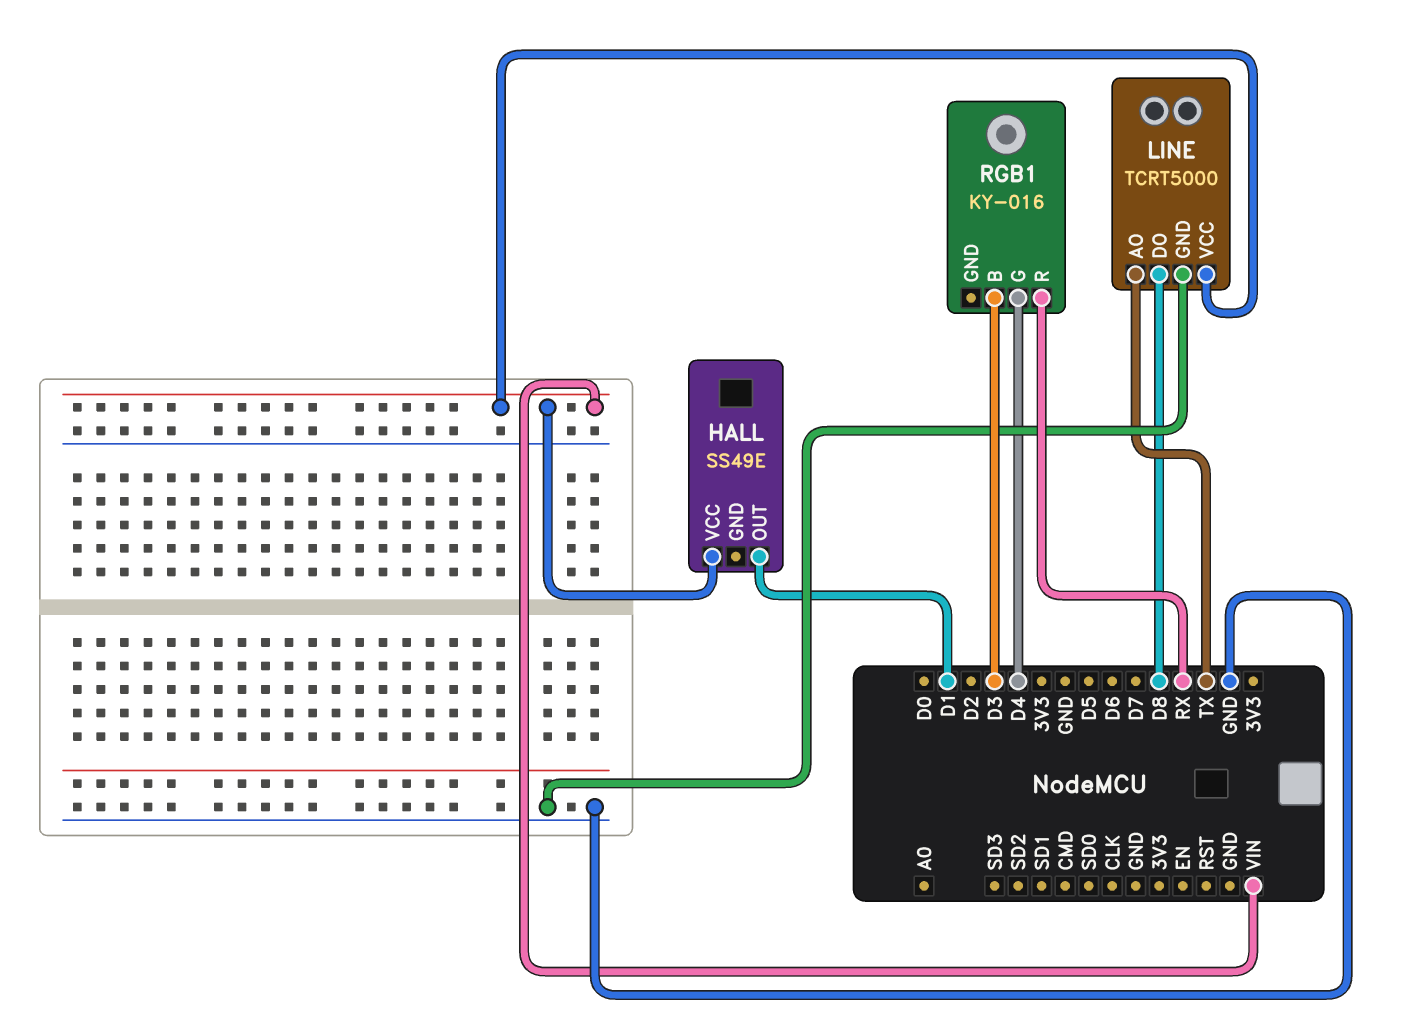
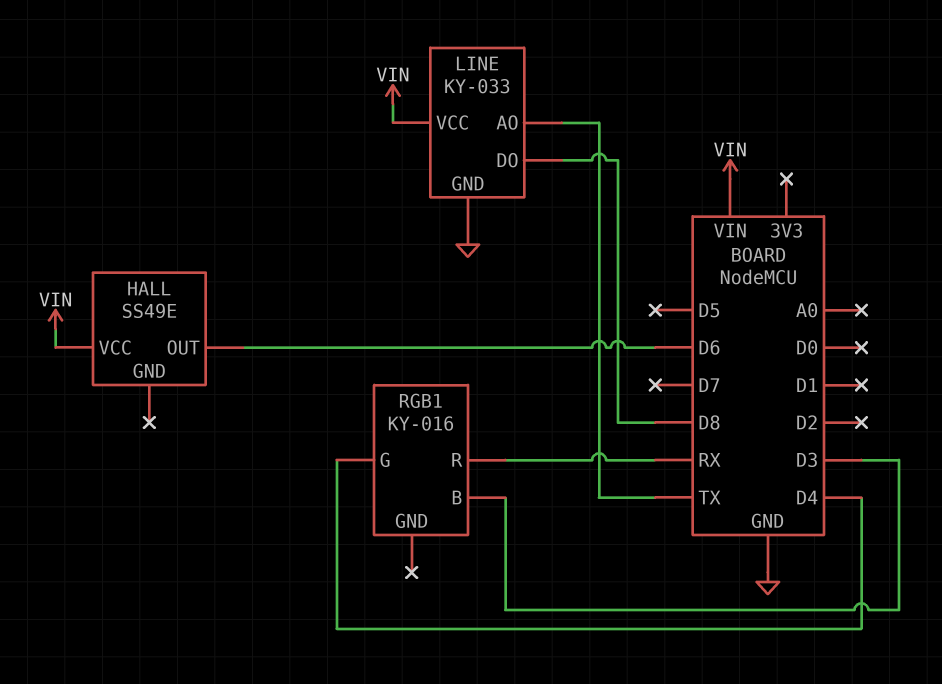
HALL pin OUT: D1 -> D6
LINE: TCRT5000 -> KY-033

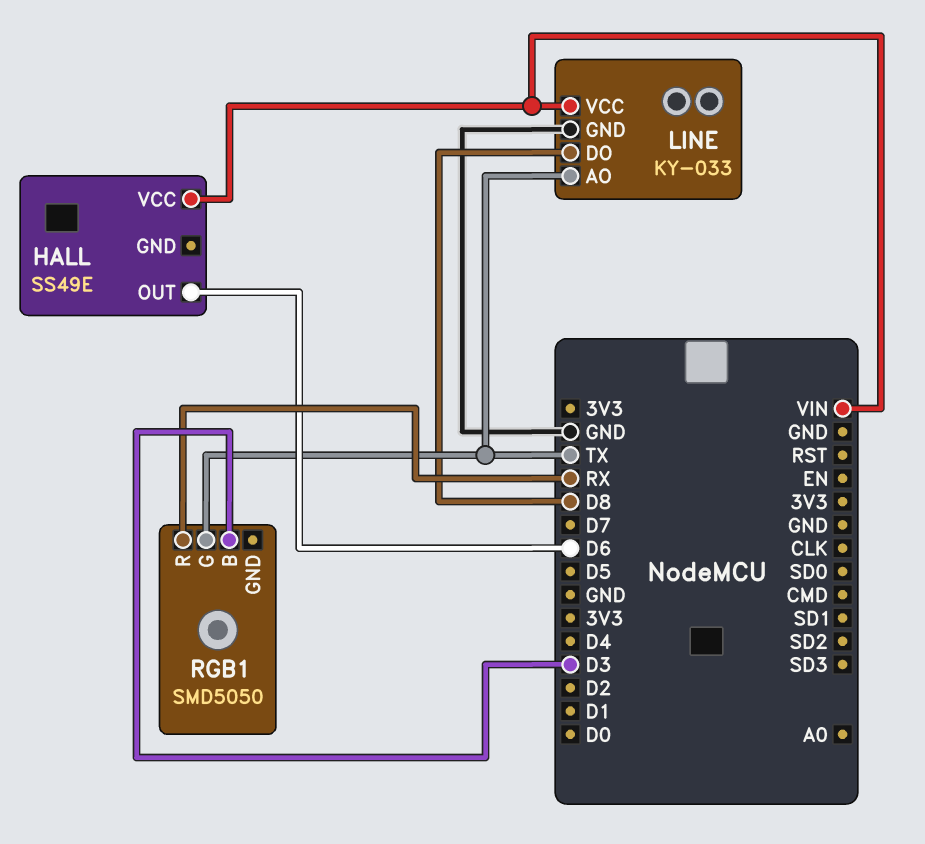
RGB1: KY-016 -> SMD5050
RGB1 pin G: D4 -> TX

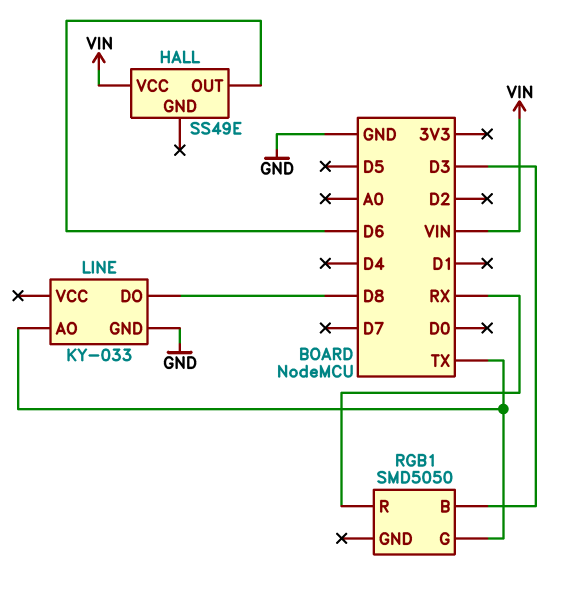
LINE pin VCC: VIN -> none

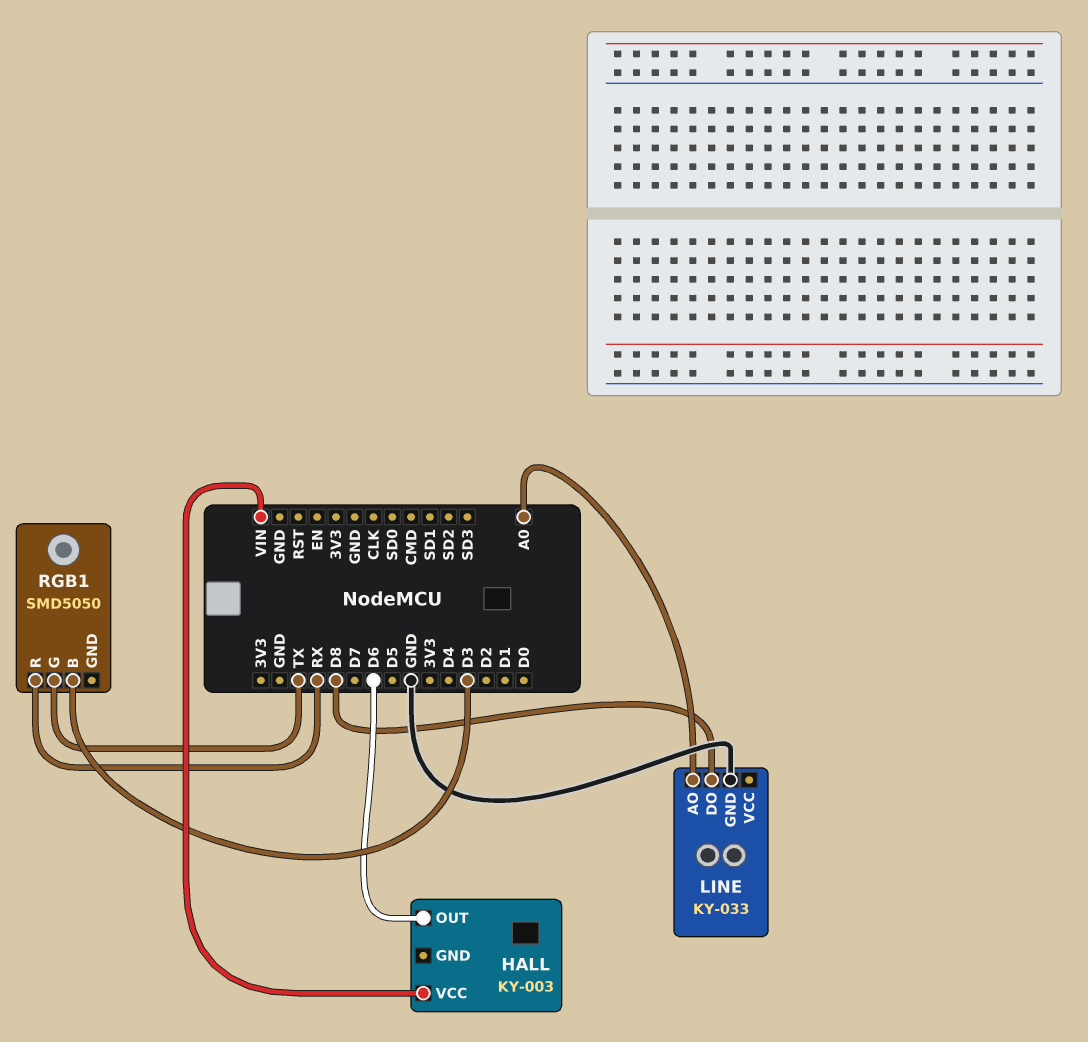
HALL: SS49E -> KY-003
LINE pin AO: TX -> A0

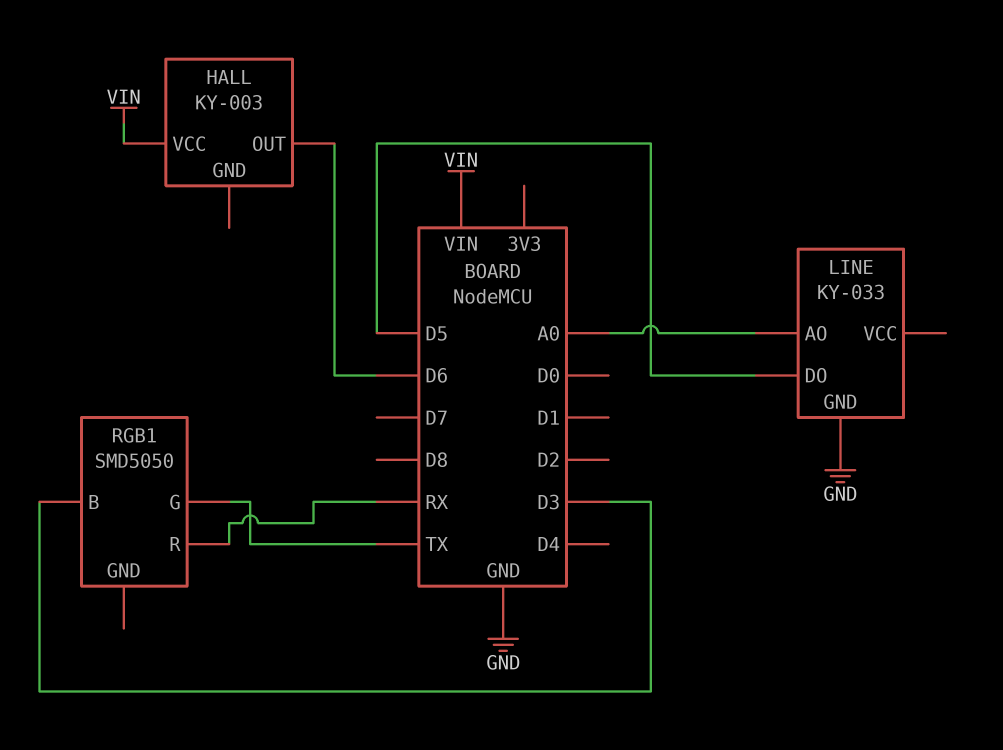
LINE pin DO: D8 -> D5

